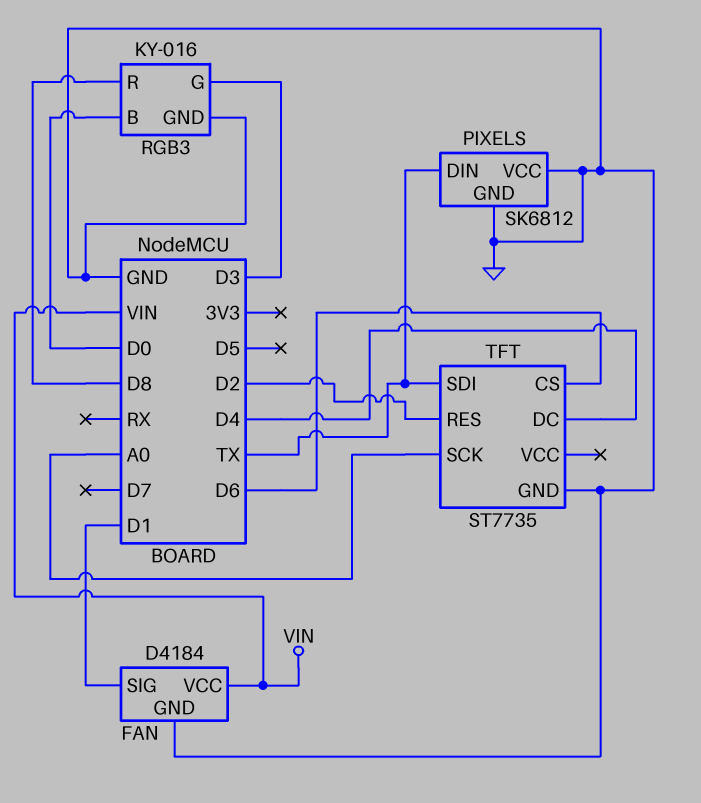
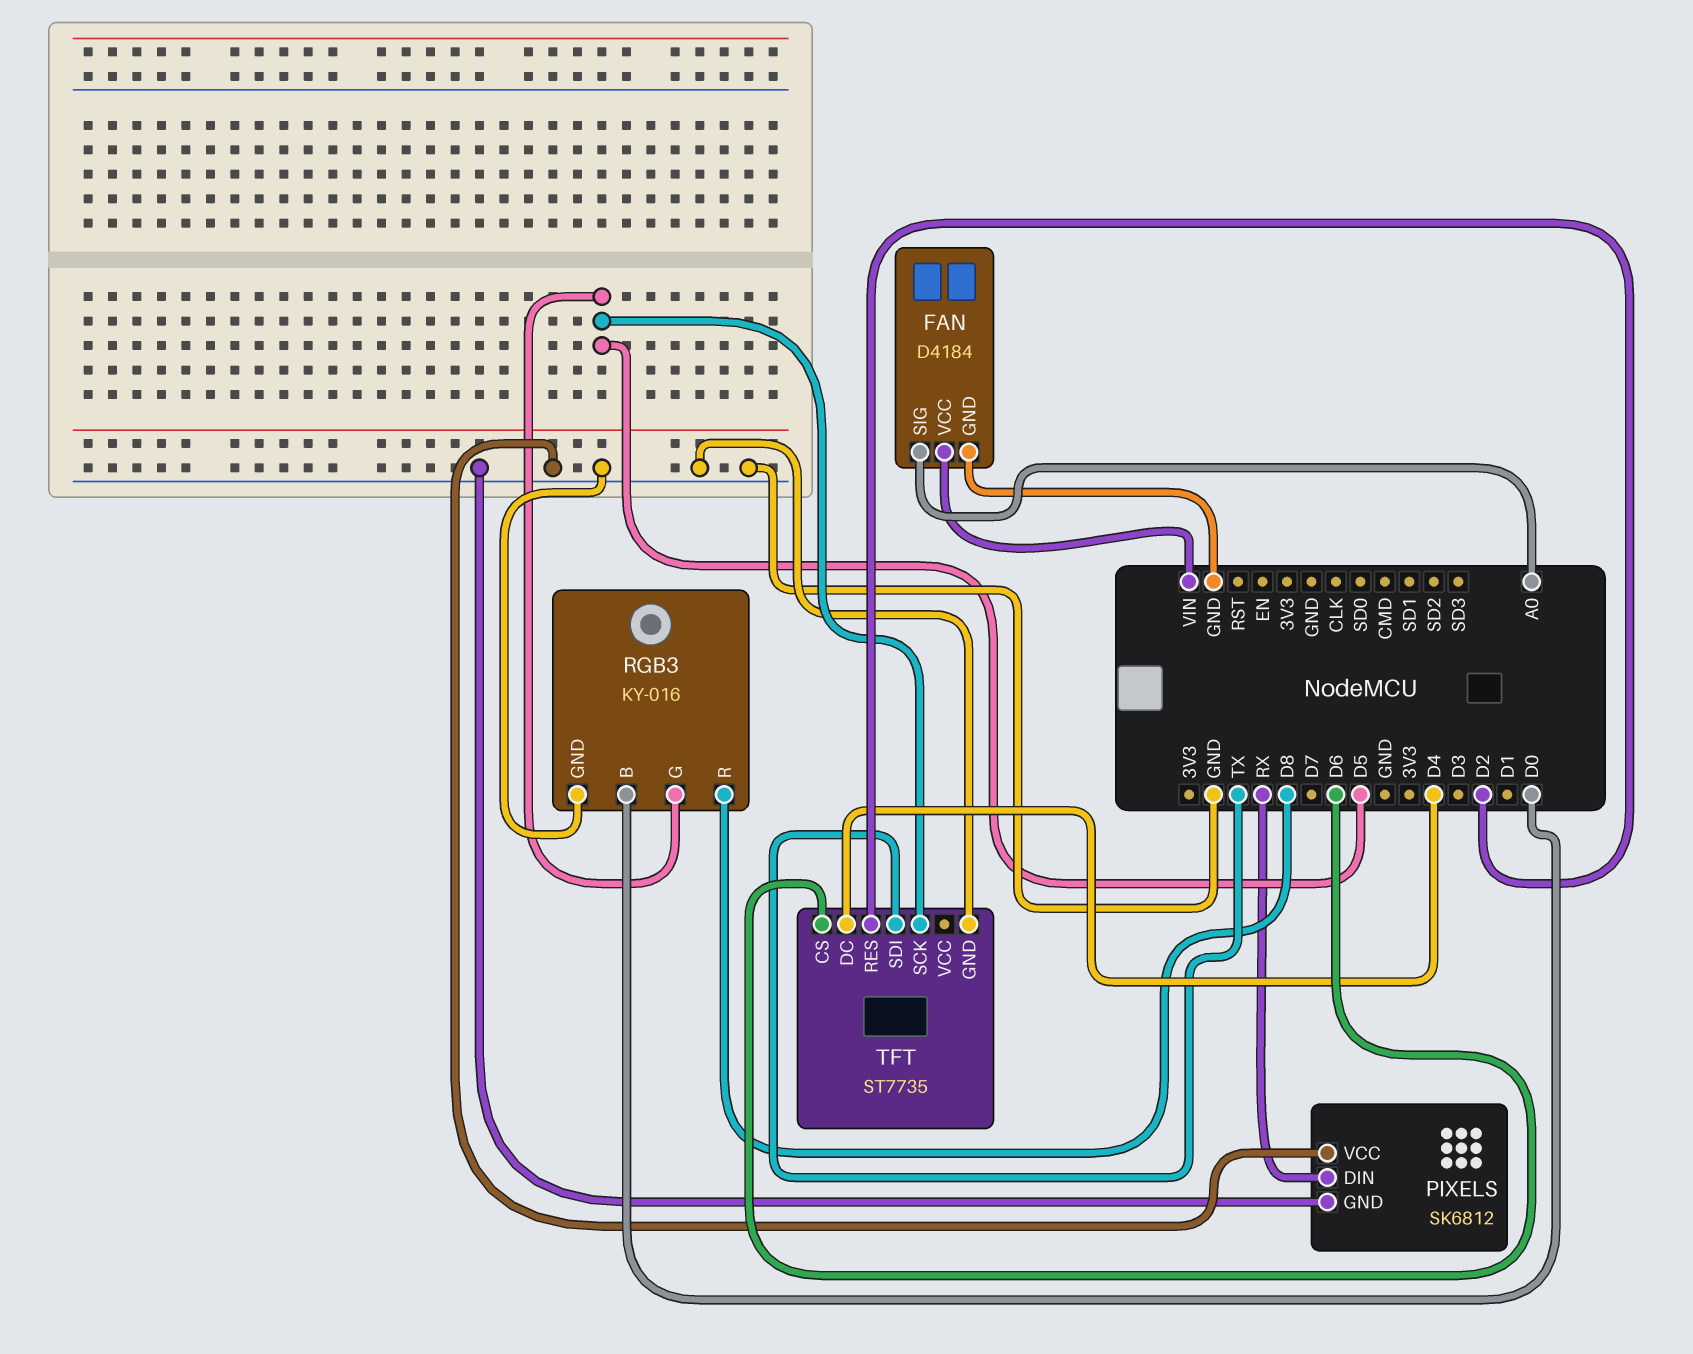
FAN pin SIG: D1 -> A0
PIXELS pin DIN: TX -> RX
RGB3 pin G: D3 -> D5
TFT pin SCK: A0 -> D5

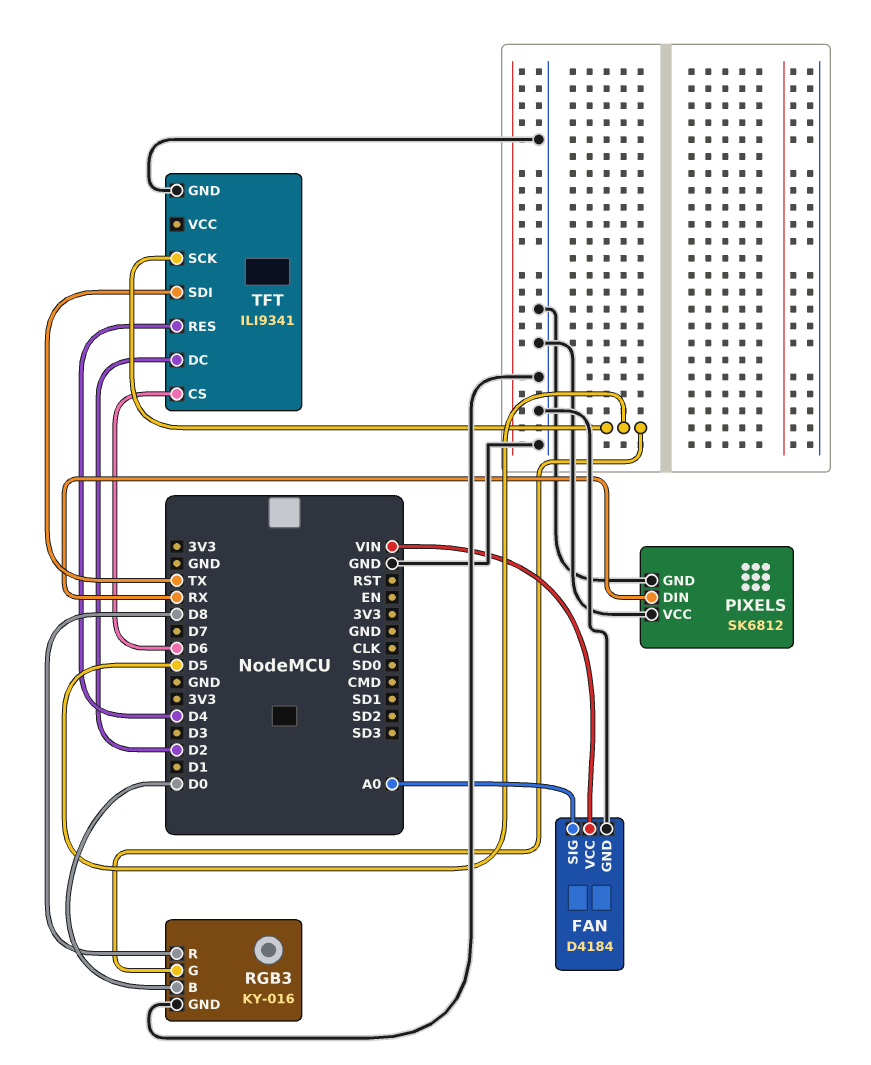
TFT: ST7735 -> ILI9341
TFT pin DC: D4 -> D2
TFT pin RES: D2 -> D4

